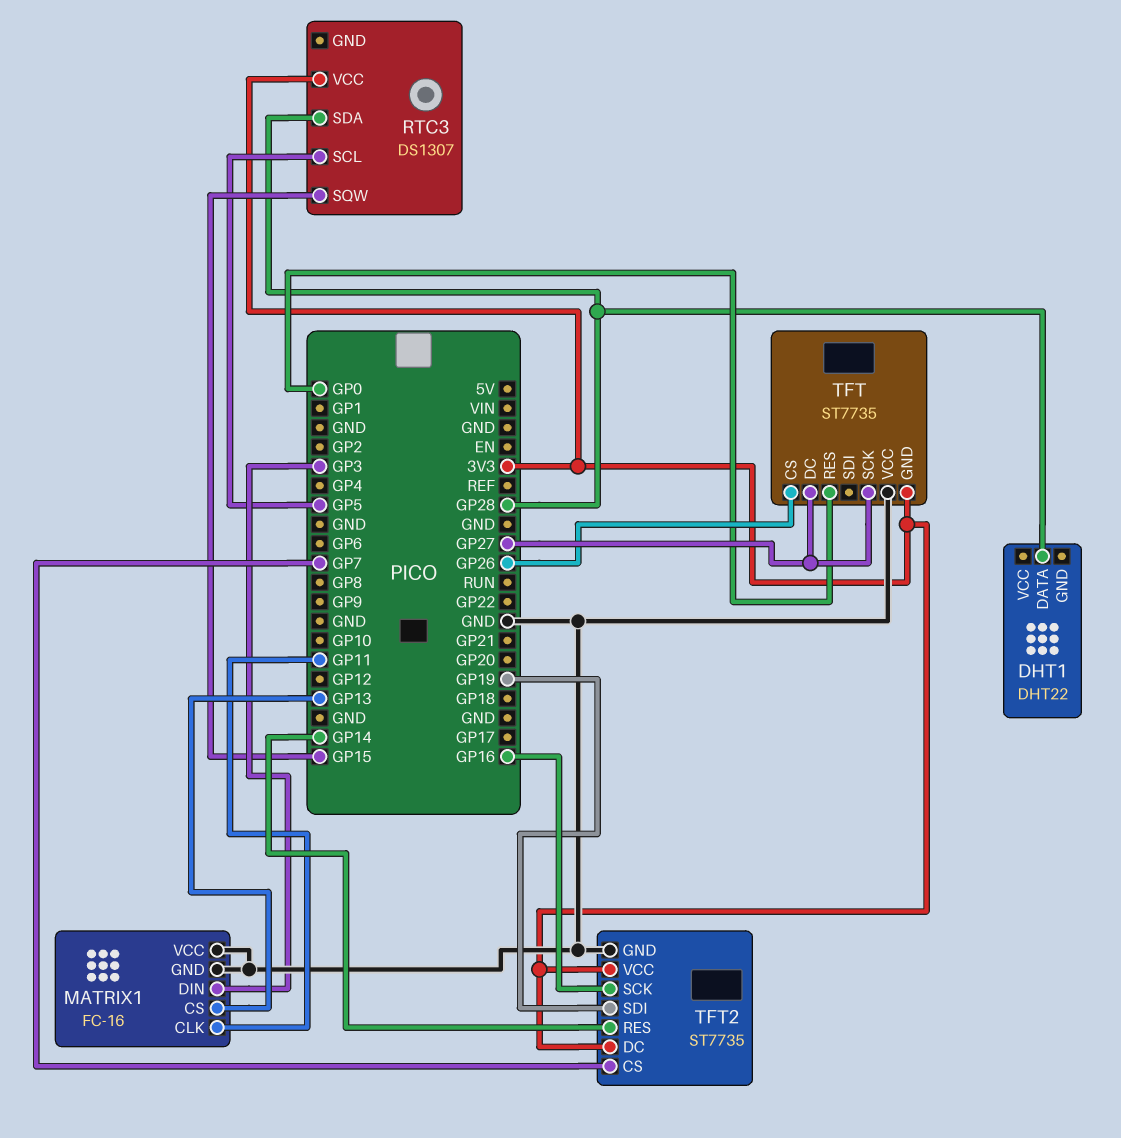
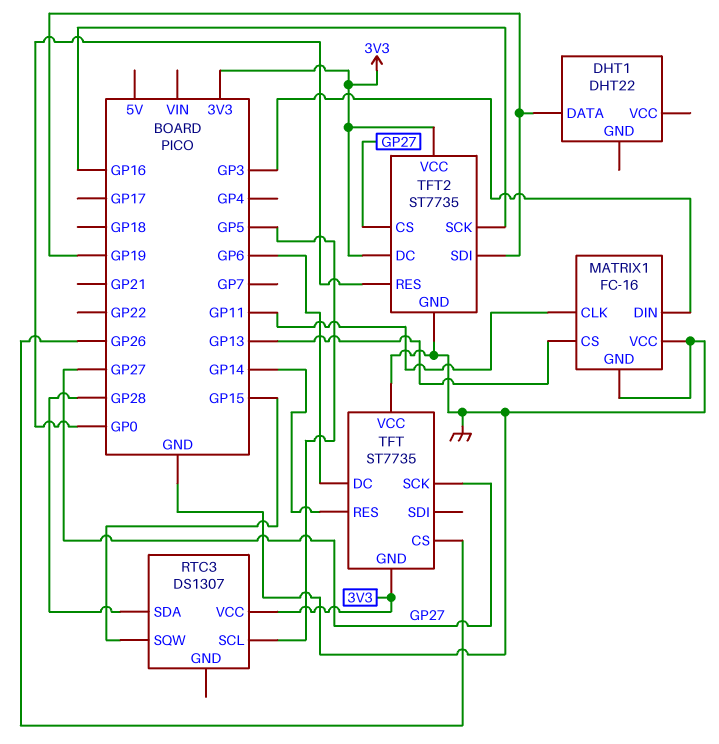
DHT1 pin DATA: GP28 -> GP19
TFT pin DC: GP27 -> GP6
TFT pin RES: GP0 -> GP14
TFT2 pin CS: GP7 -> GP27
TFT2 pin RES: GP14 -> GP0

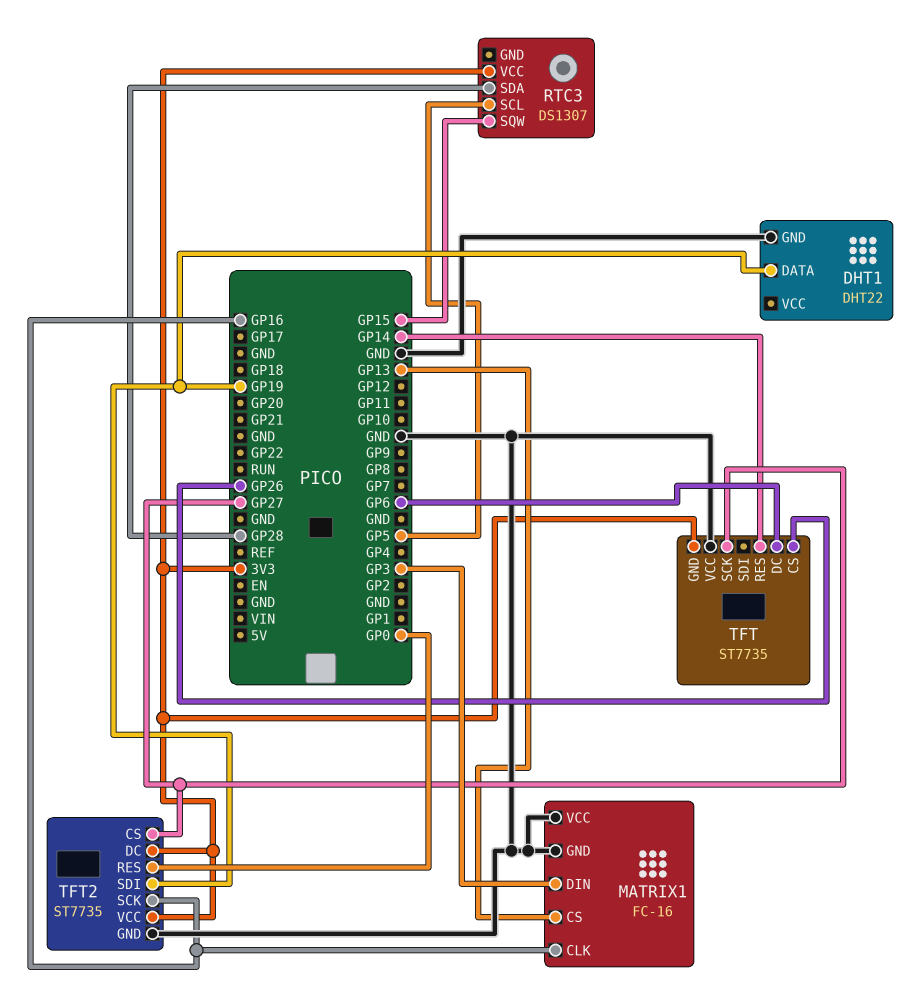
DHT1 pin GND: none -> GND
MATRIX1 pin CLK: GP11 -> GP16

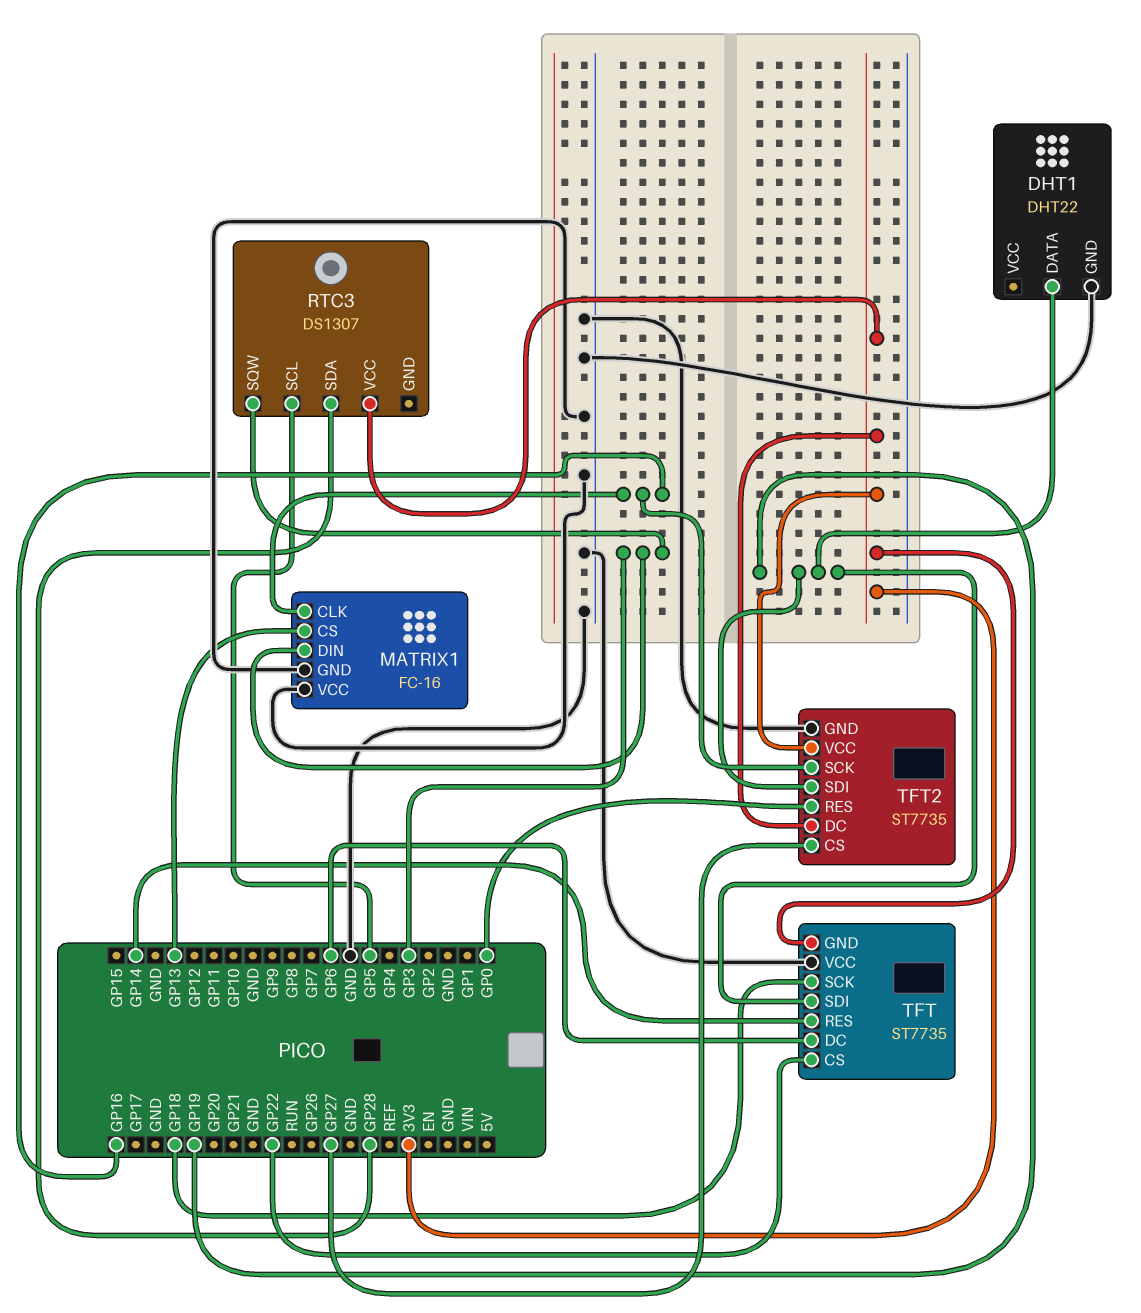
RTC3 pin SQW: GP15 -> GP3
TFT pin CS: GP26 -> GP22
TFT pin SCK: GP27 -> GP18
TFT pin SDI: none -> GP19

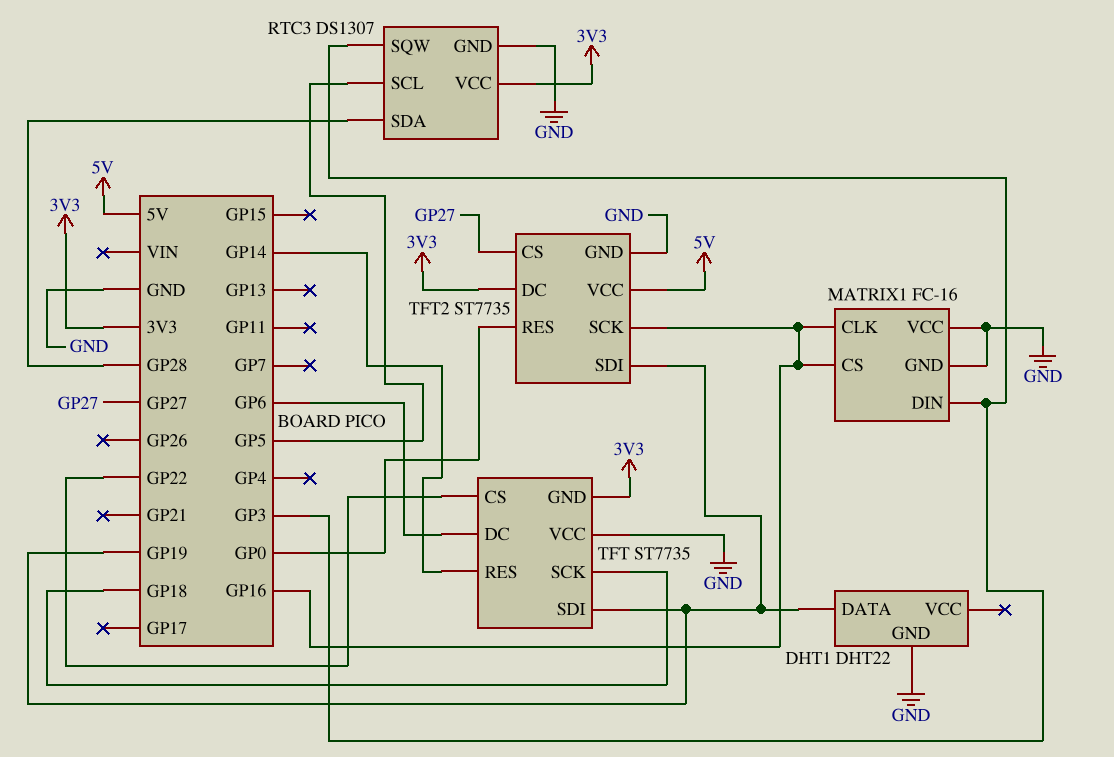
MATRIX1 pin CS: GP13 -> GP16
RTC3 pin GND: none -> GND
TFT2 pin VCC: 3V3 -> 5V

